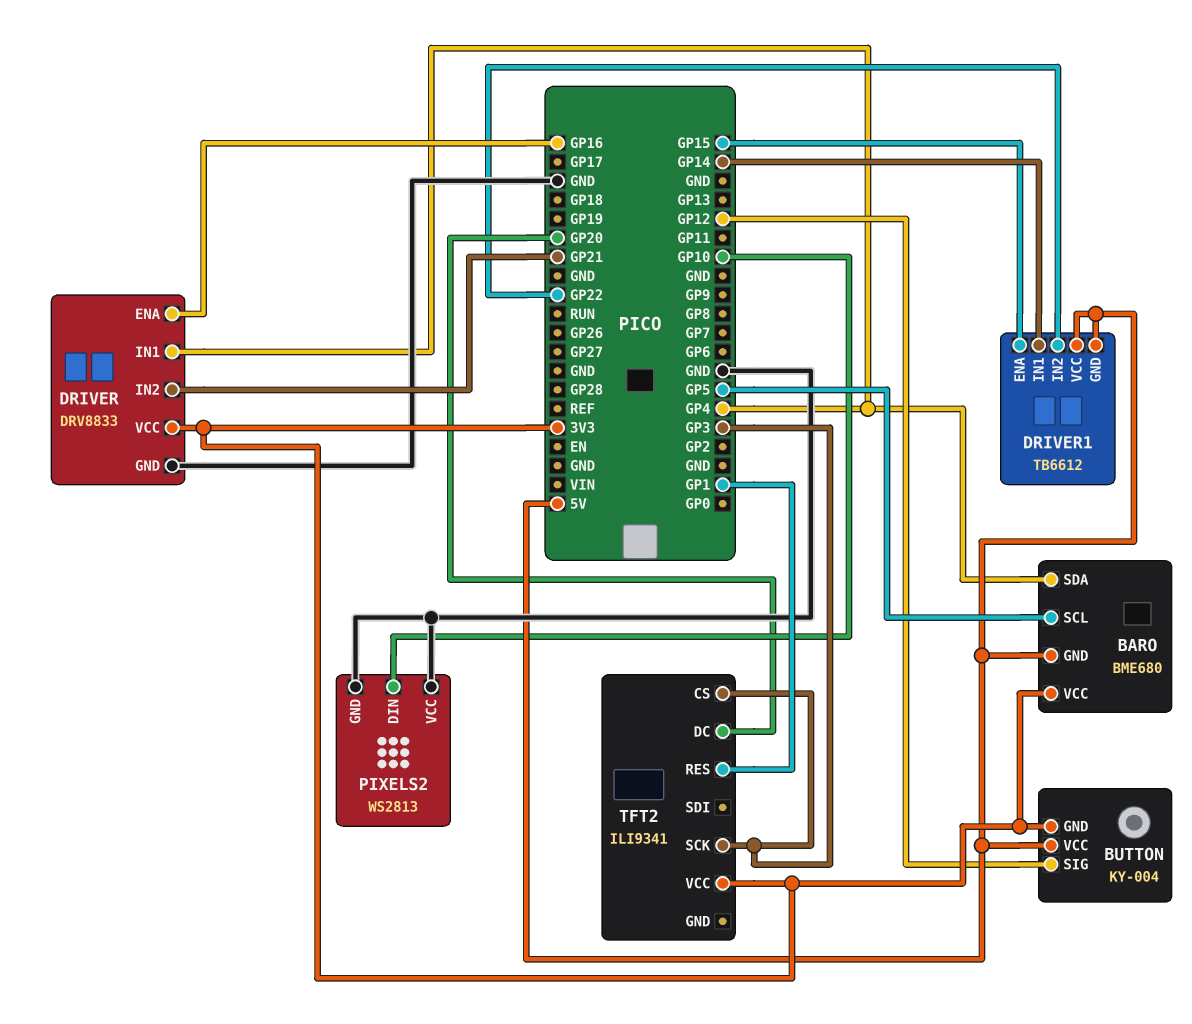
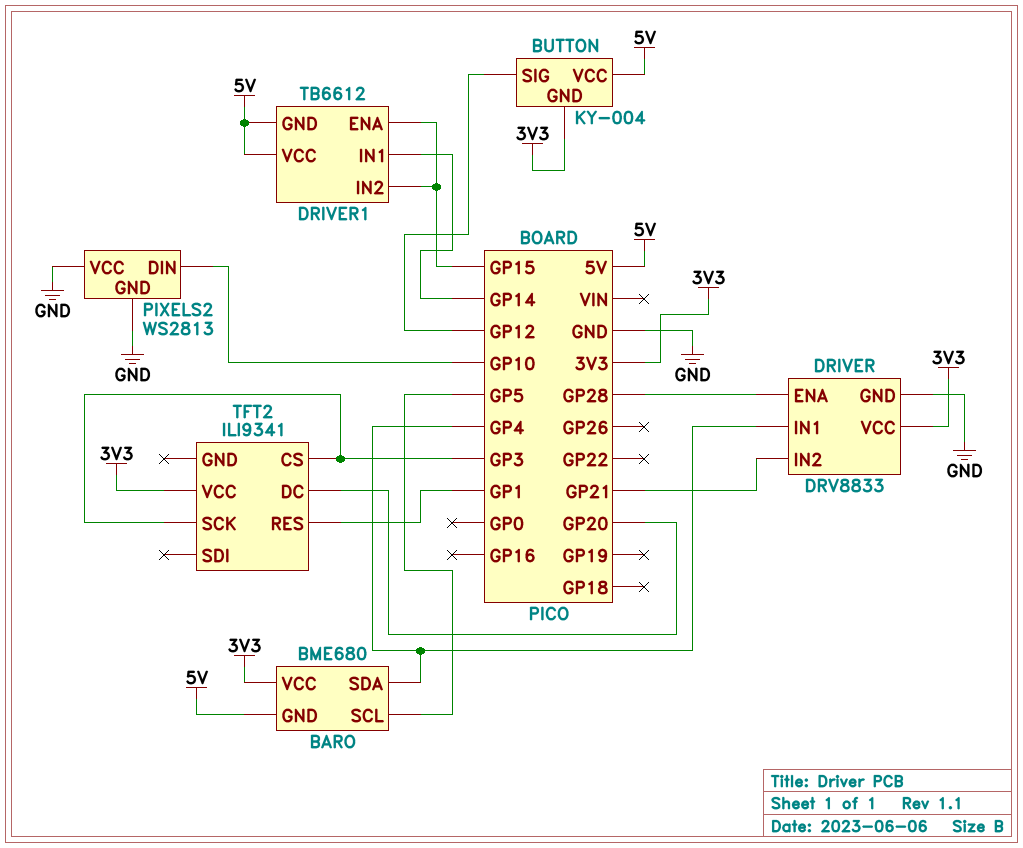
DRIVER pin ENA: GP16 -> GP28
DRIVER1 pin IN2: GP22 -> GP15

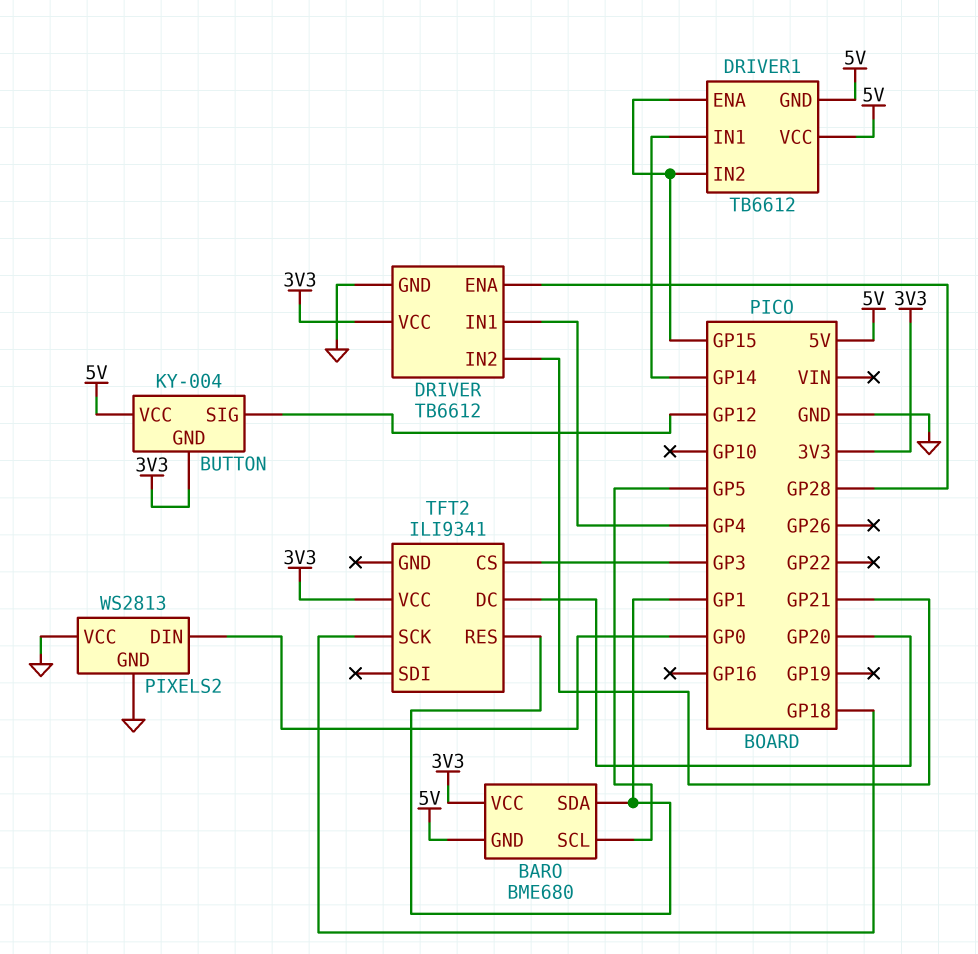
BARO pin SDA: GP4 -> GP1
DRIVER: DRV8833 -> TB6612
PIXELS2 pin DIN: GP10 -> GP0
TFT2 pin SCK: GP3 -> GP18

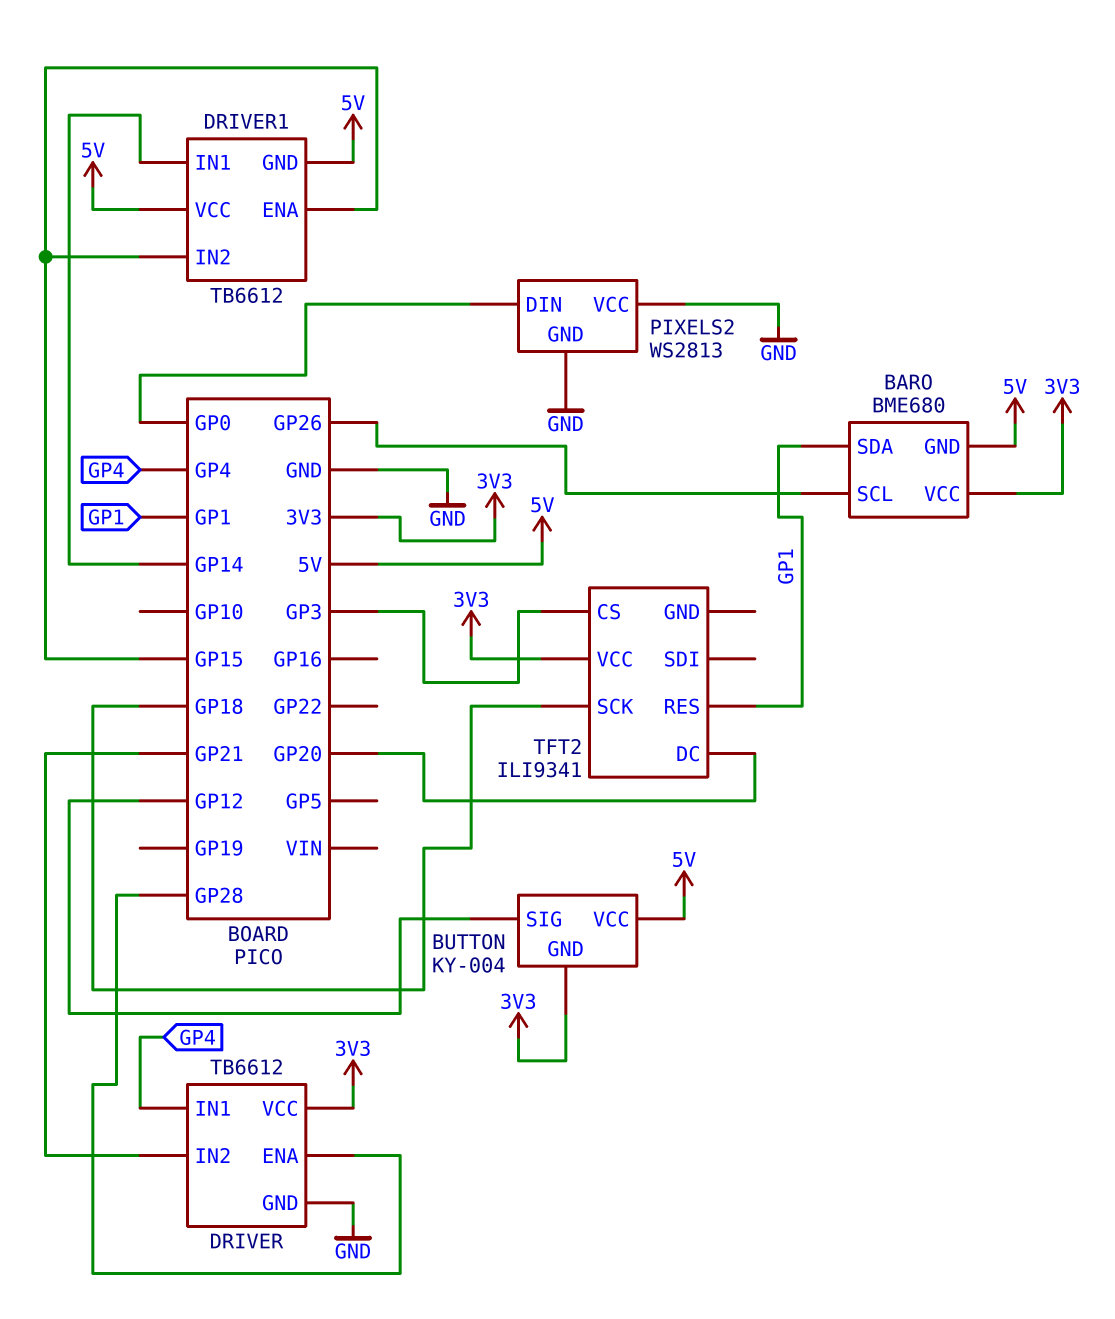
BARO pin SCL: GP5 -> GP26

